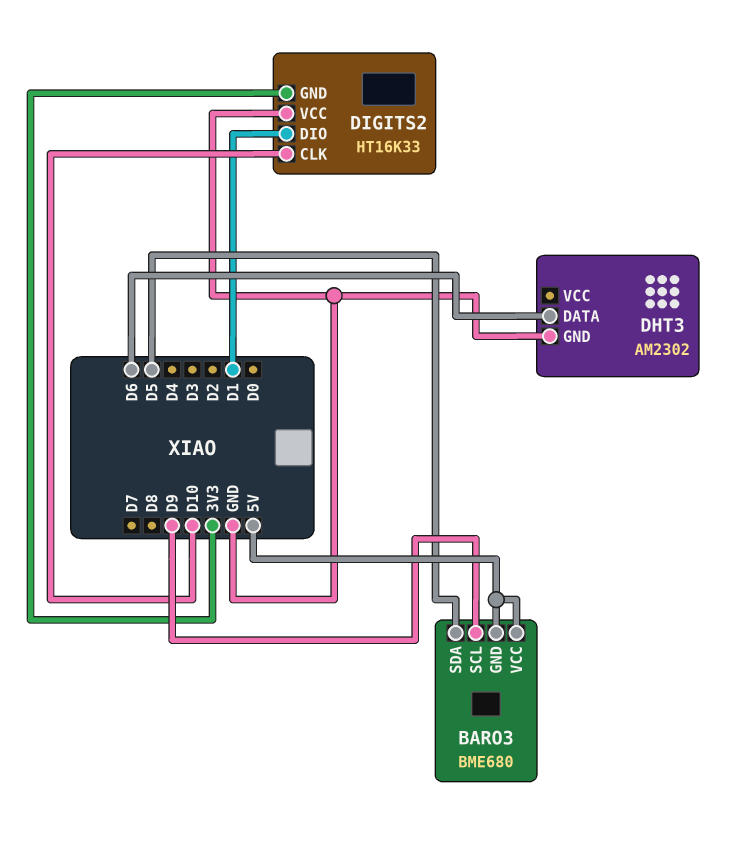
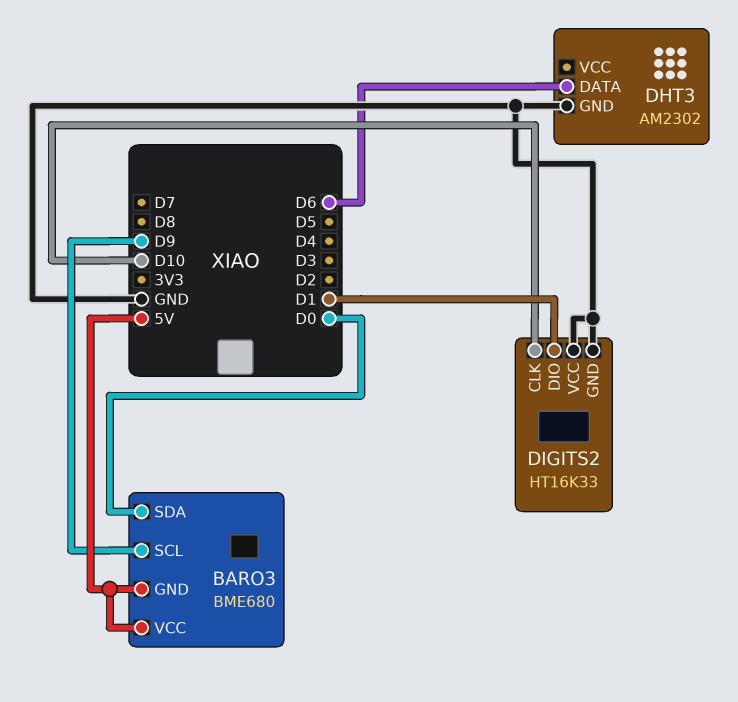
BARO3 pin SDA: D5 -> D0
DIGITS2 pin GND: 3V3 -> GND

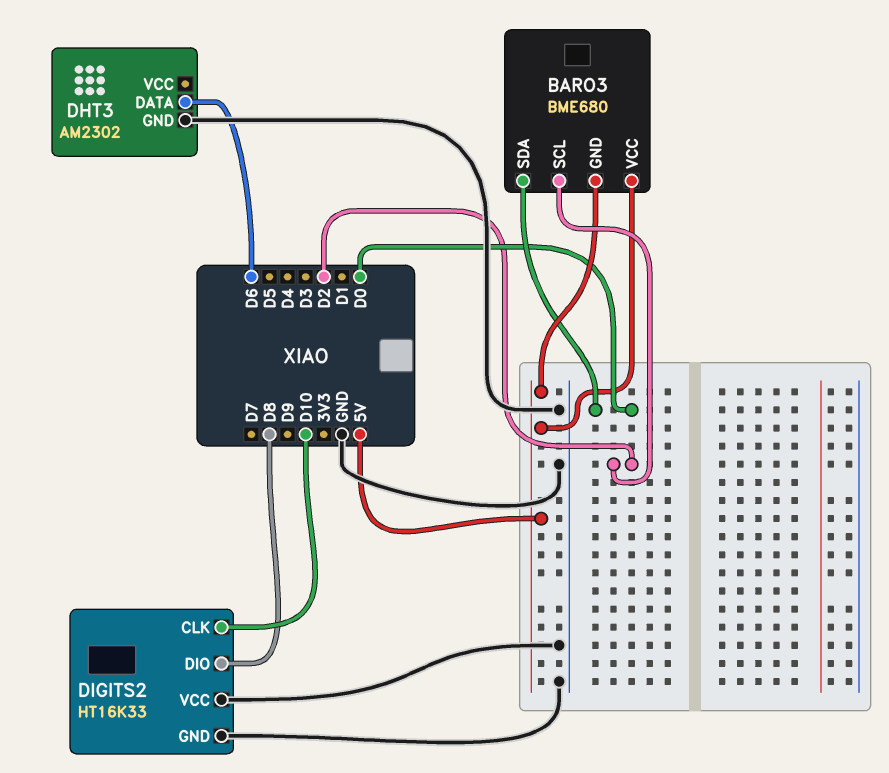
BARO3 pin SCL: D9 -> D2
DIGITS2 pin DIO: D1 -> D8

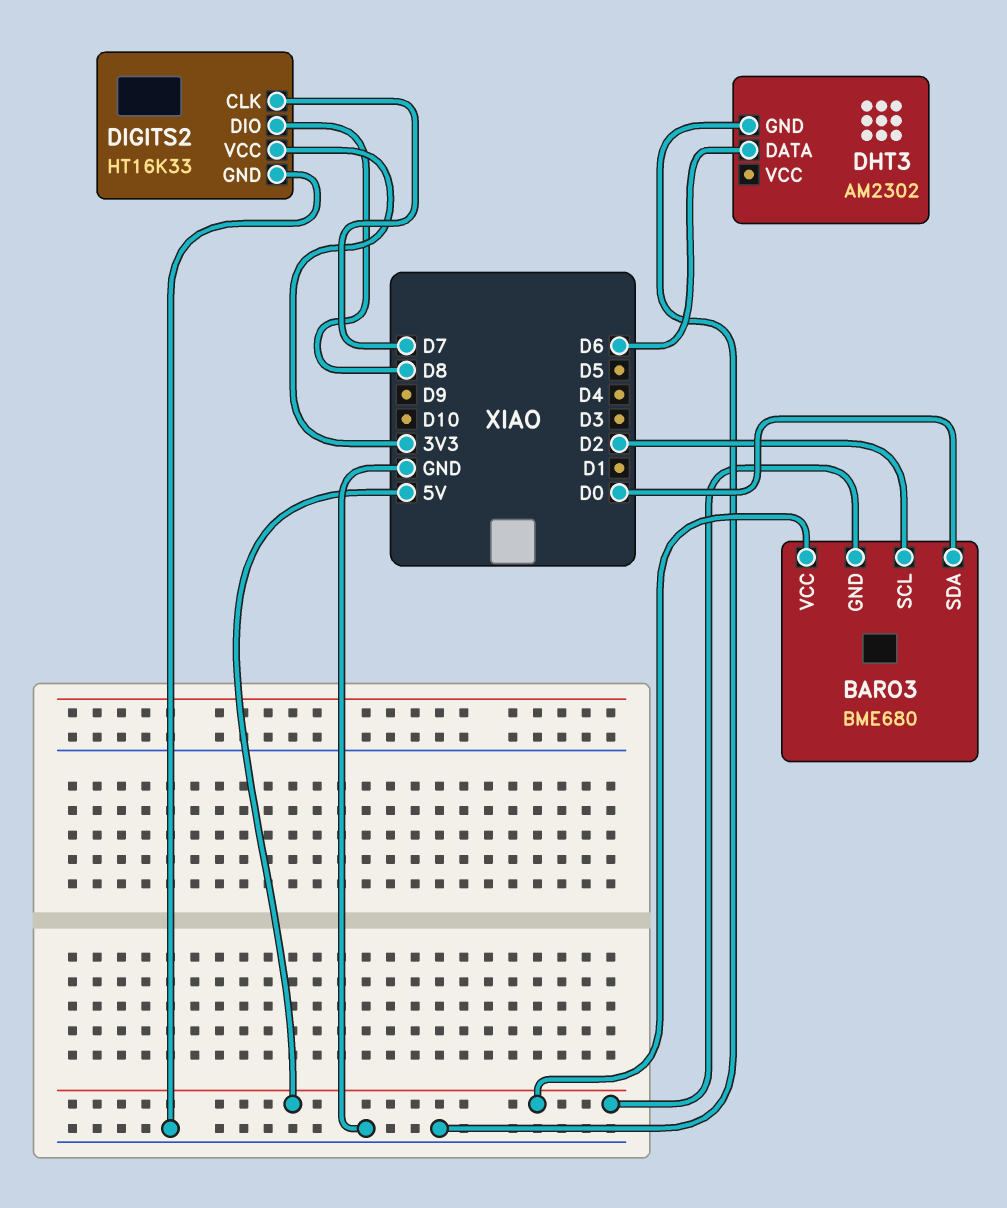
DIGITS2 pin CLK: D10 -> D7
DIGITS2 pin VCC: GND -> 3V3

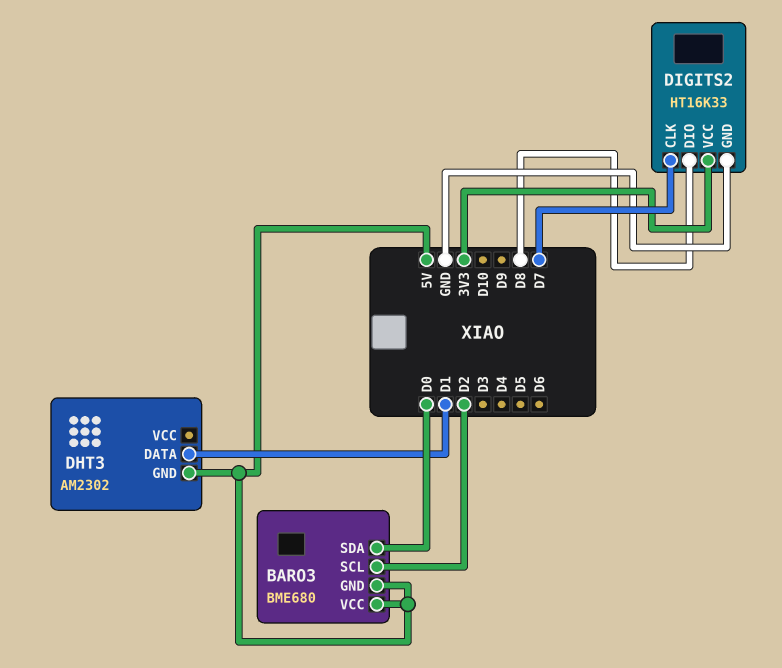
DHT3 pin DATA: D6 -> D1
DHT3 pin GND: GND -> 5V

